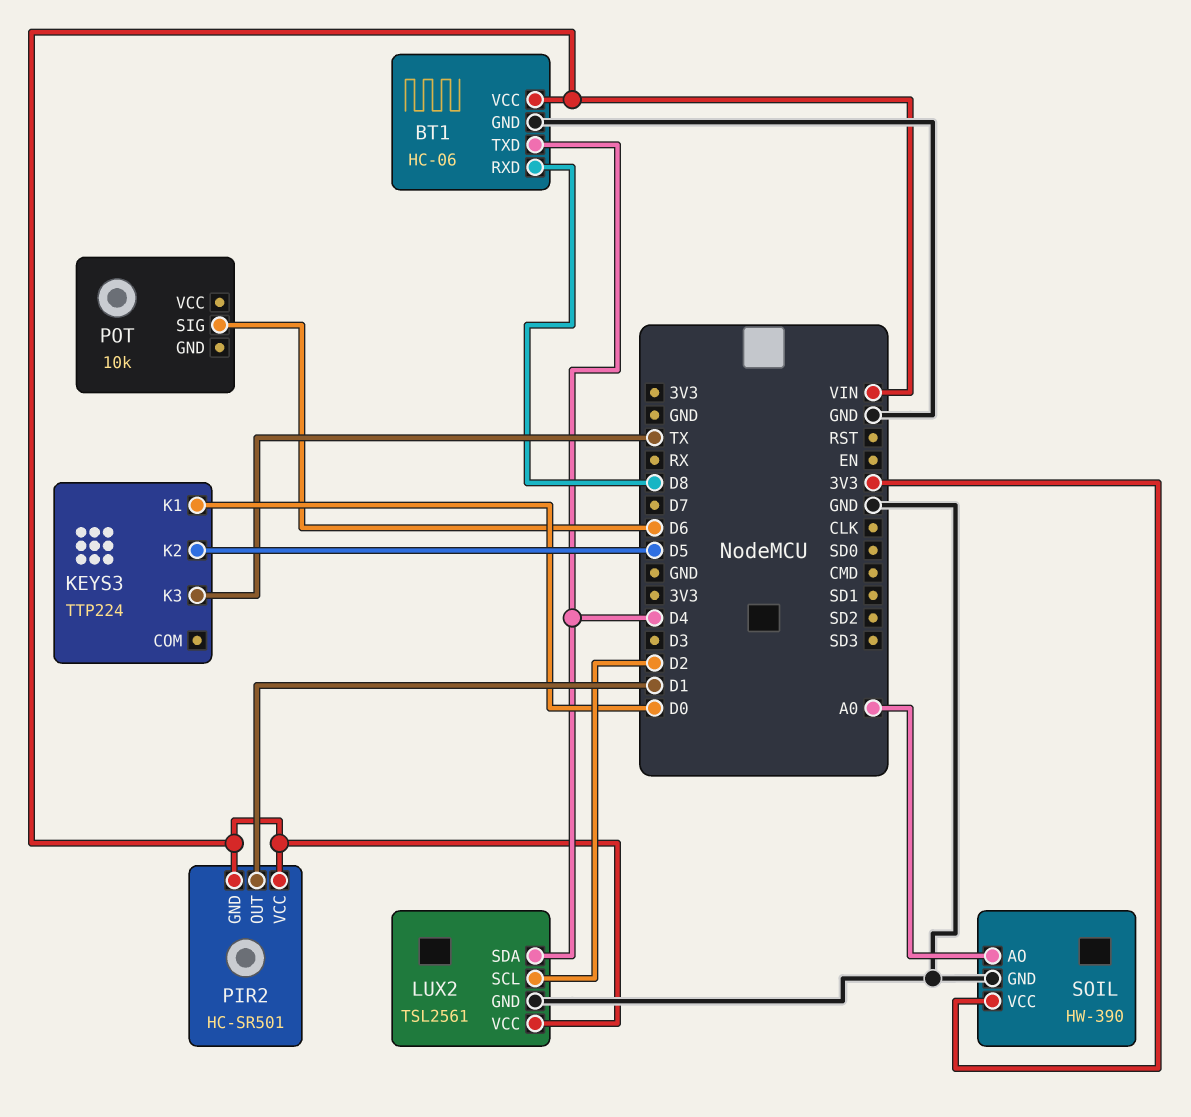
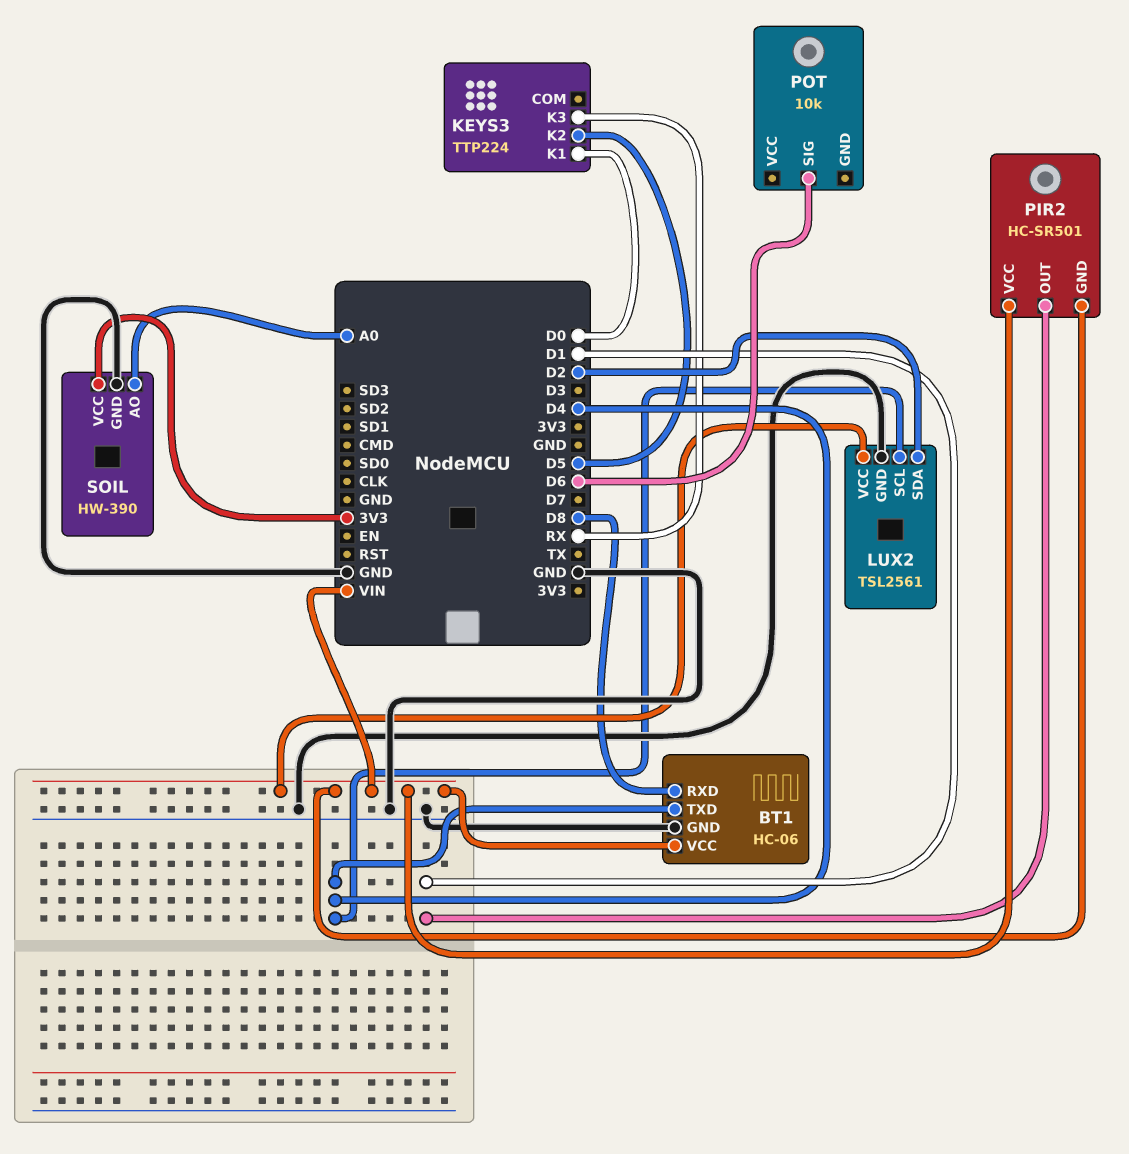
KEYS3 pin K3: TX -> RX
LUX2 pin SCL: D2 -> D4
LUX2 pin SDA: D4 -> D2

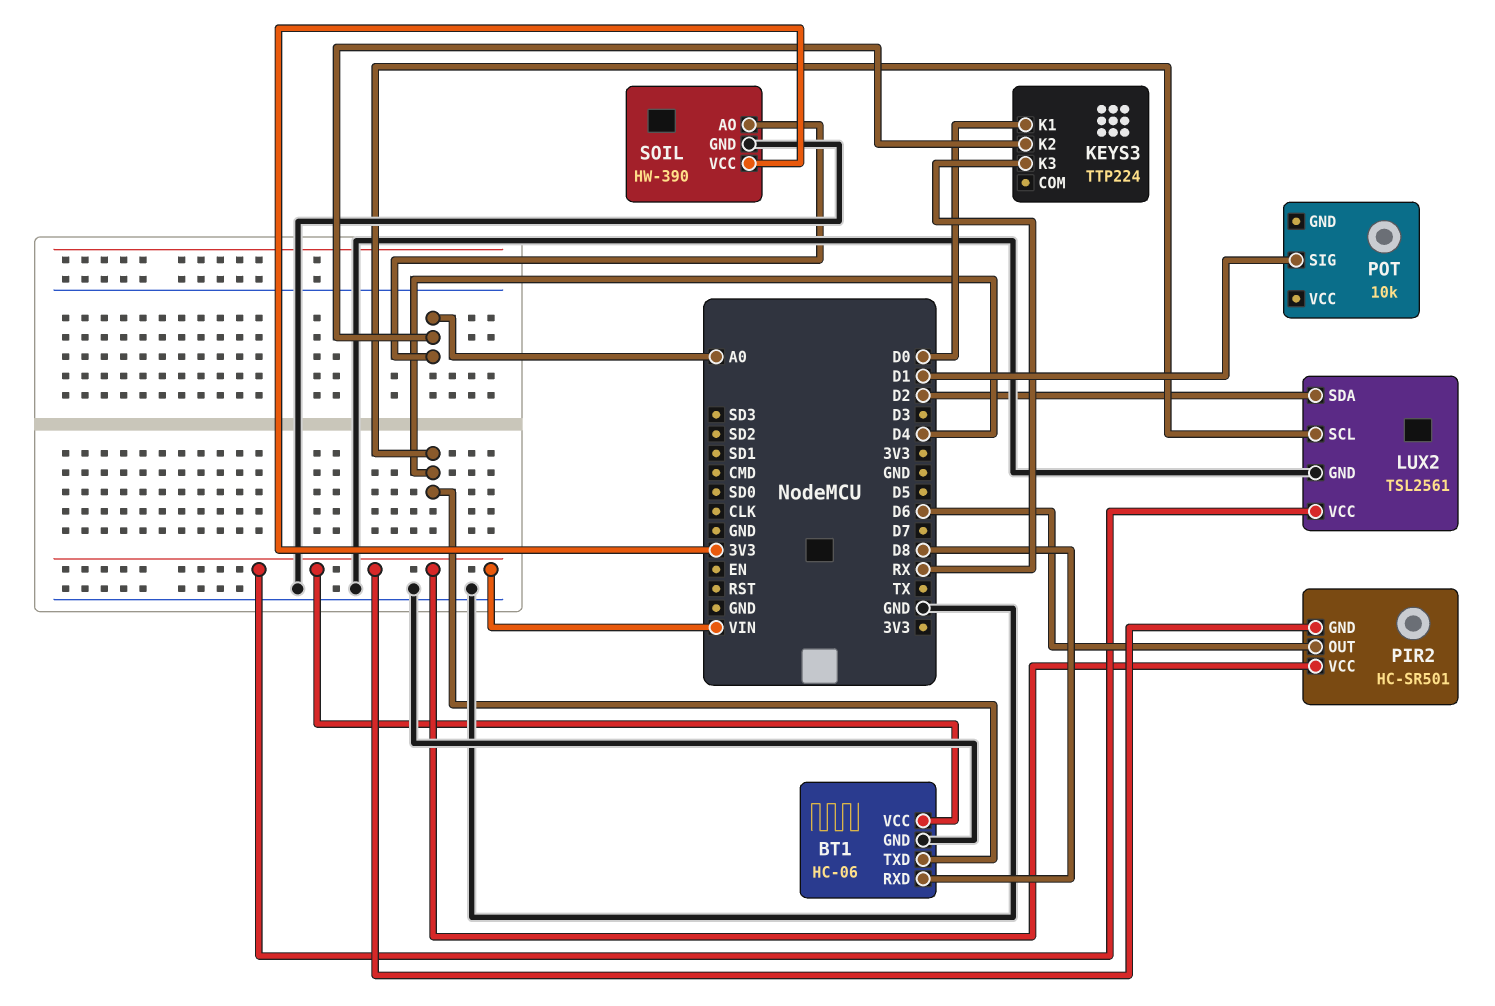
KEYS3 pin K2: D5 -> A0
PIR2 pin OUT: D1 -> D6
POT pin SIG: D6 -> D1

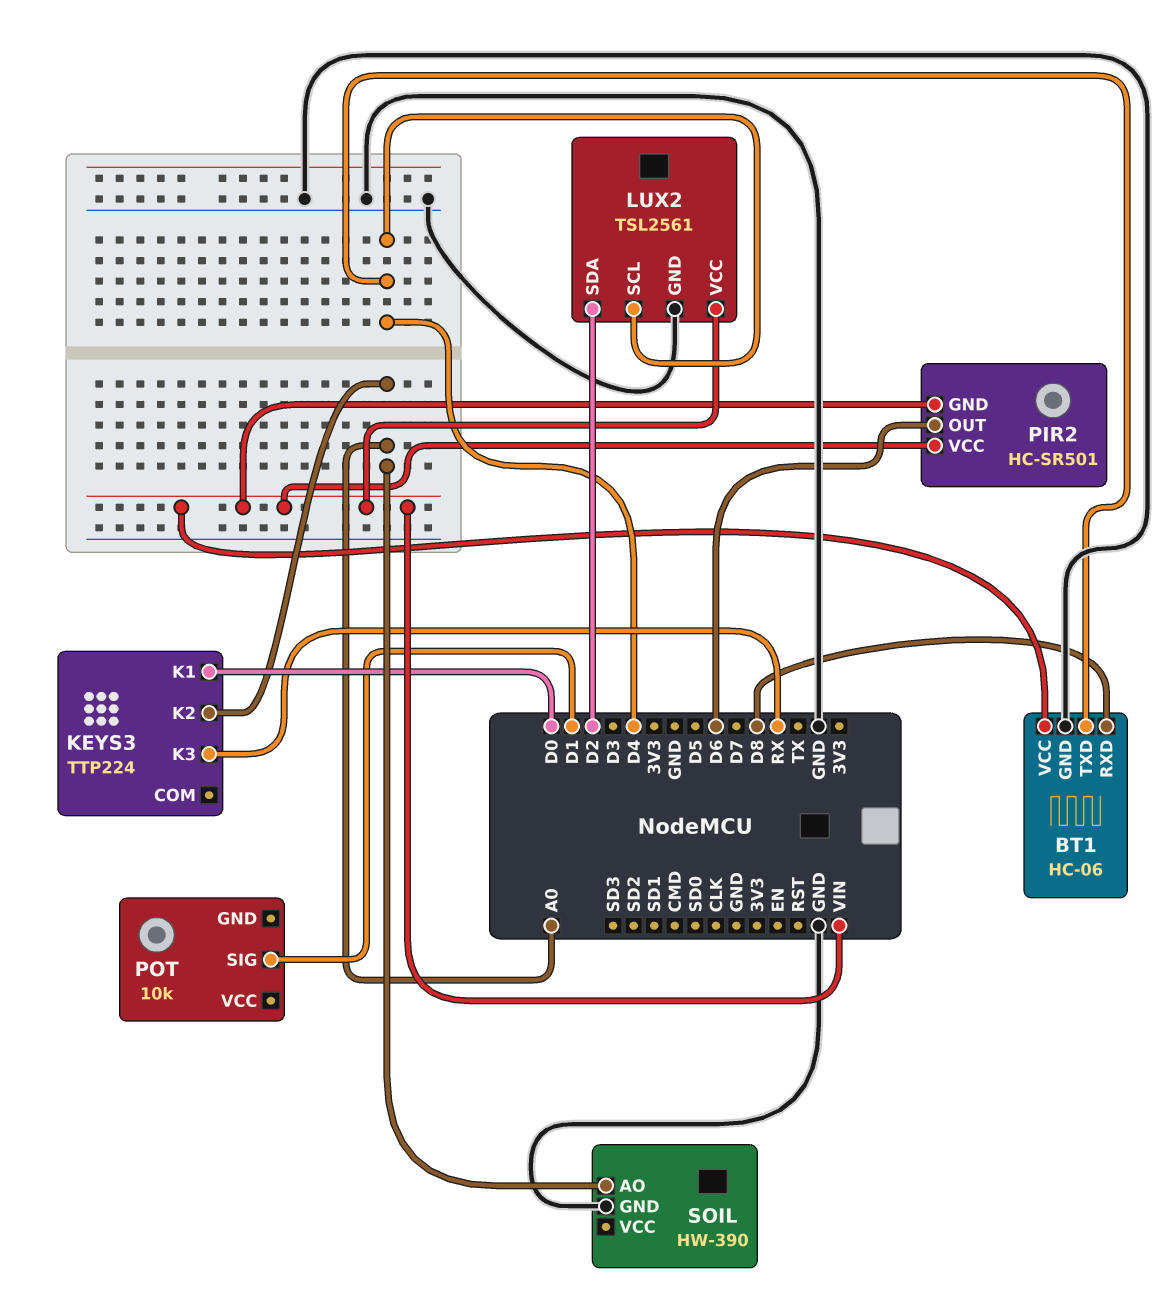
SOIL pin VCC: 3V3 -> none

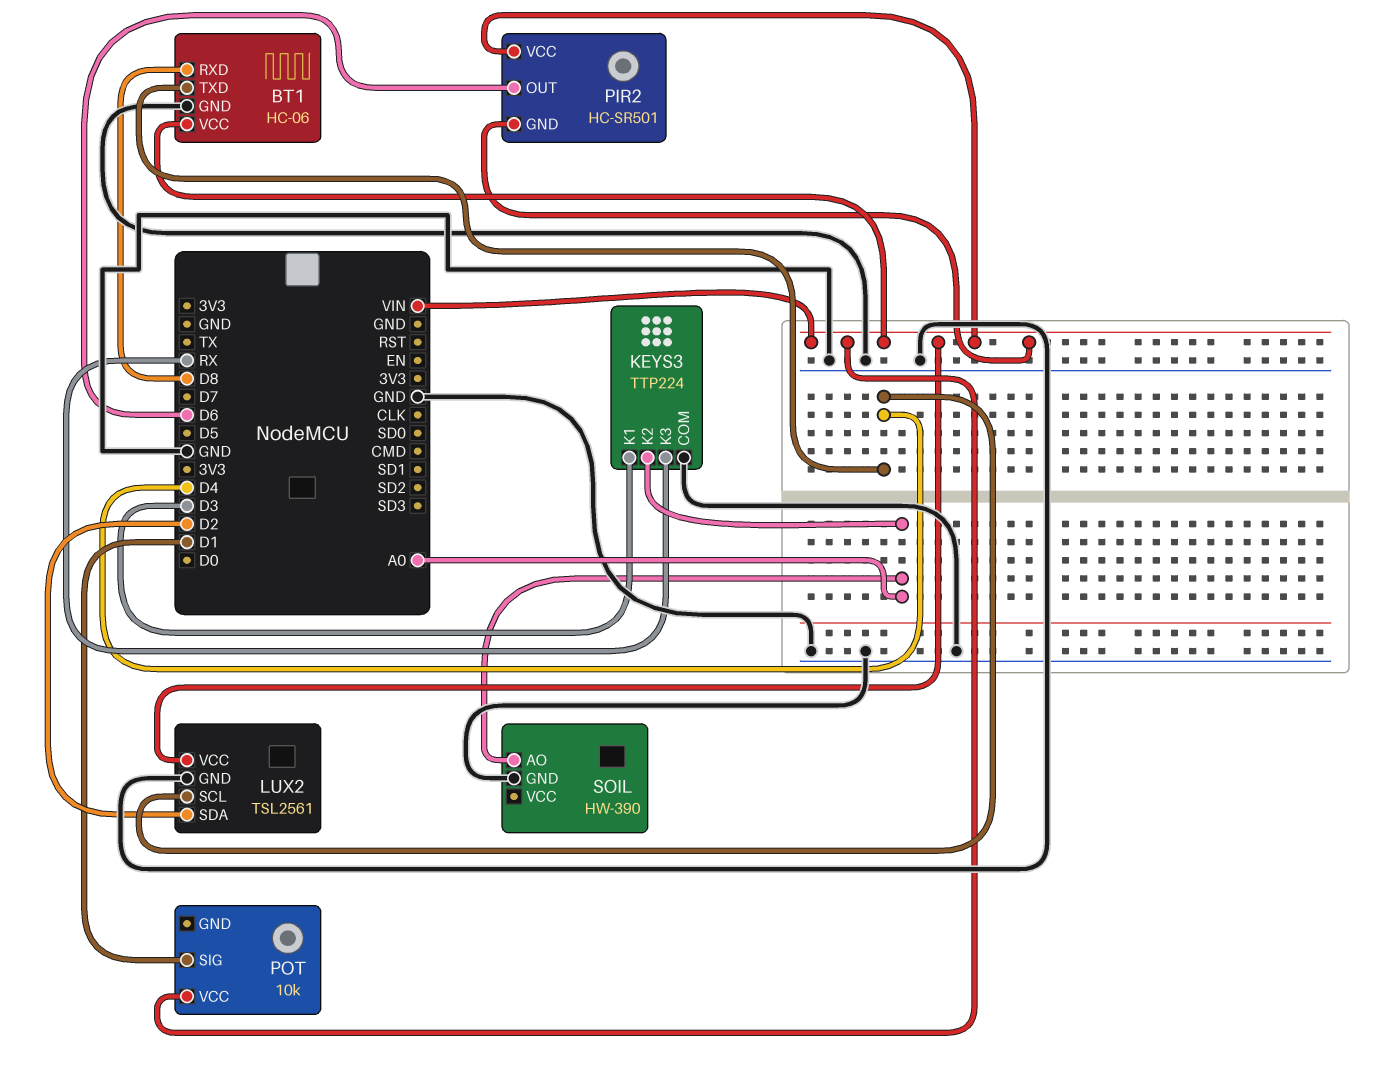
KEYS3 pin COM: none -> GND
KEYS3 pin K1: D0 -> D3
POT pin VCC: none -> VIN

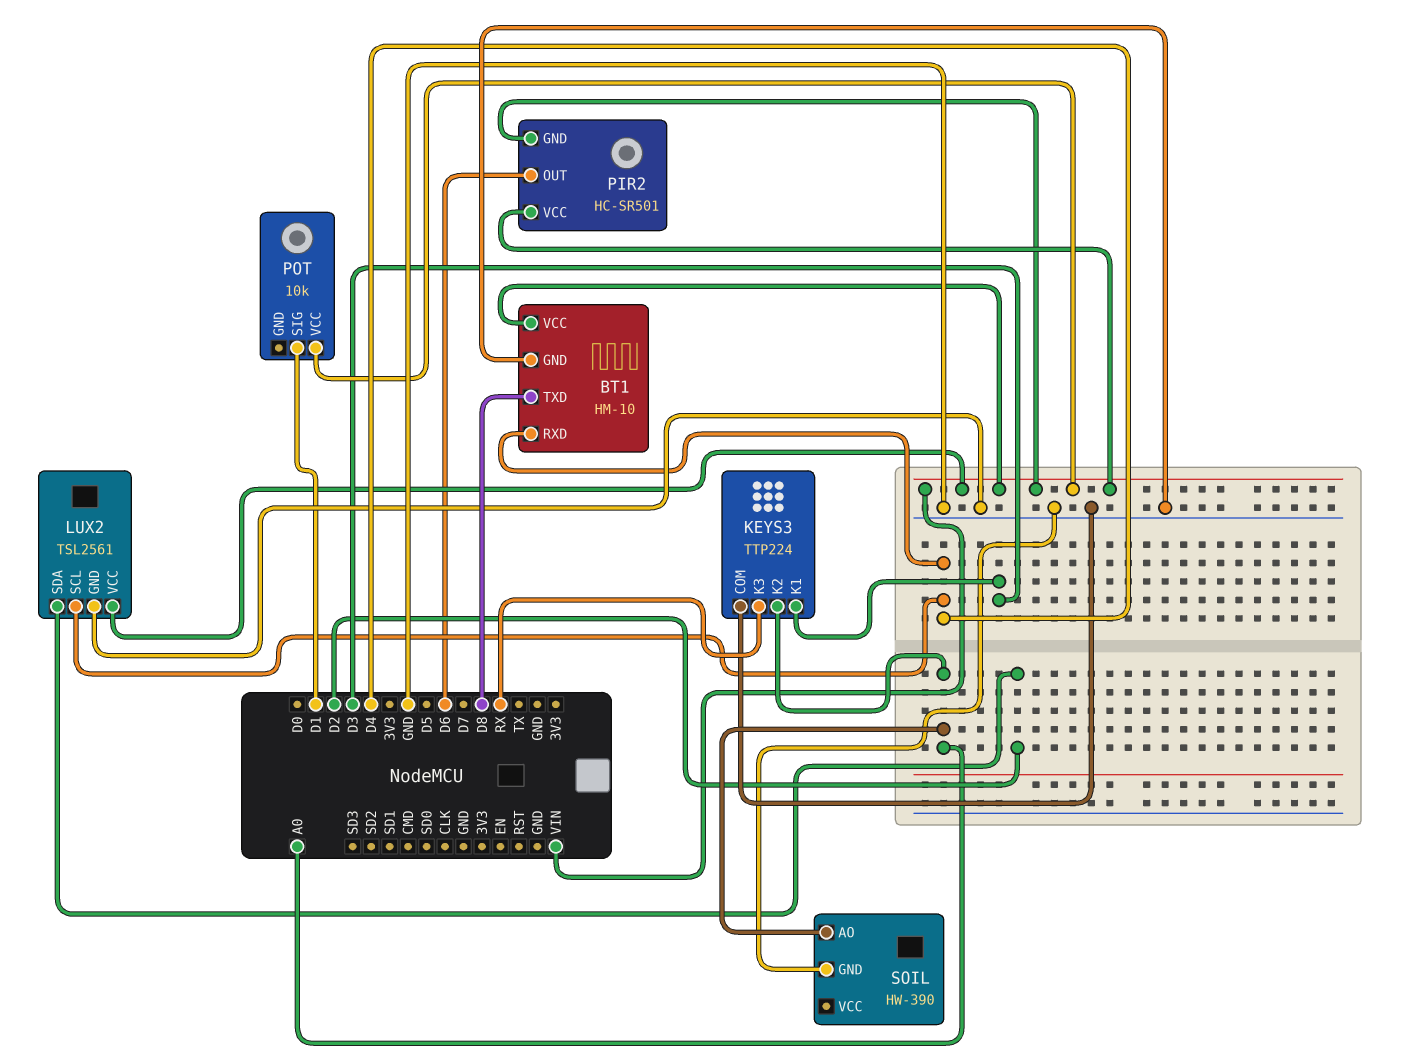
BT1: HC-06 -> HM-10
BT1 pin RXD: D8 -> D4
BT1 pin TXD: D4 -> D8

